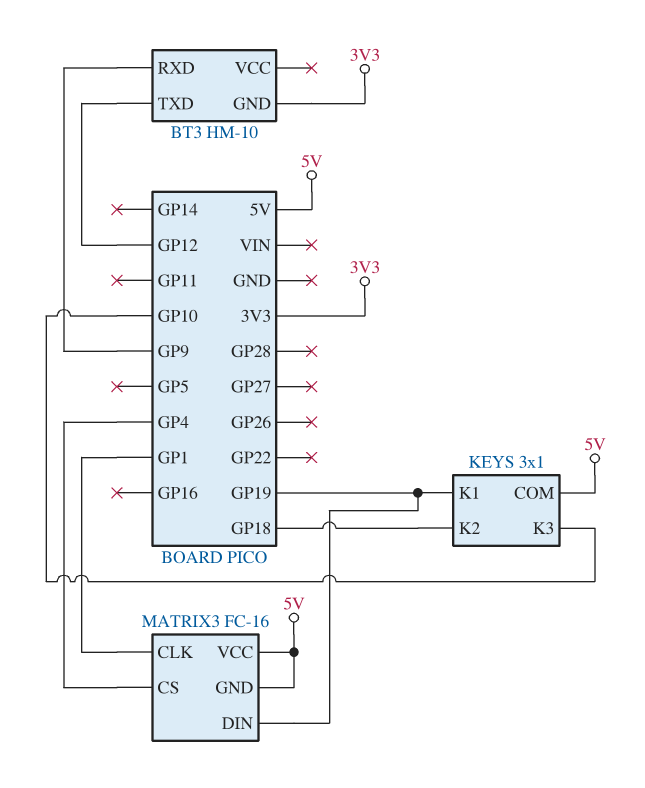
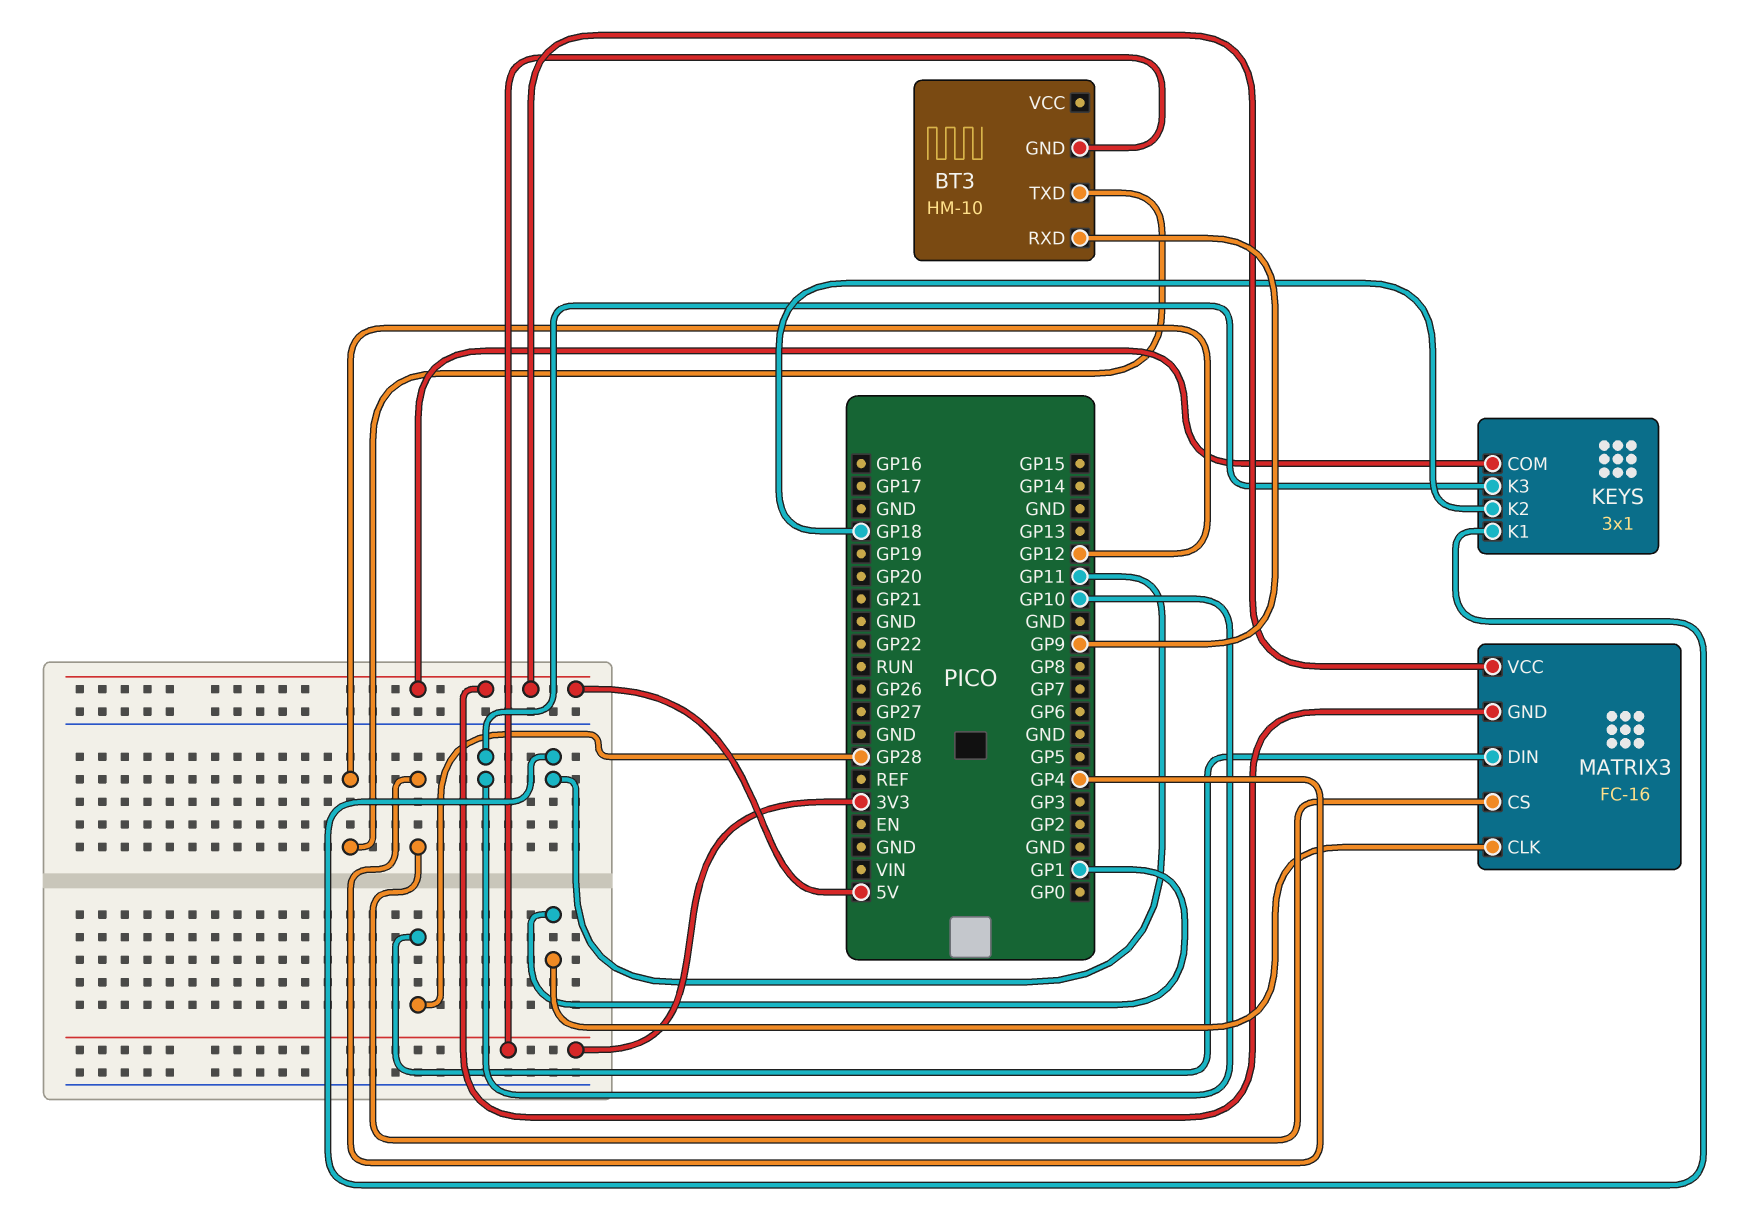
KEYS pin K1: GP19 -> GP11
MATRIX3 pin DIN: GP19 -> GP28

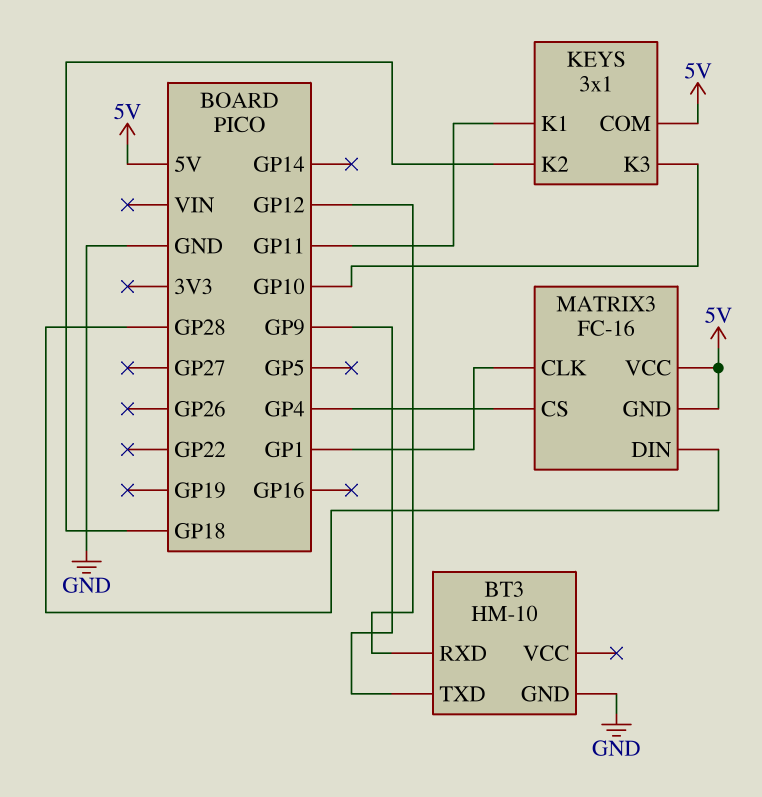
BT3 pin GND: 3V3 -> GND
BT3 pin RXD: GP9 -> GP12
BT3 pin TXD: GP12 -> GP9

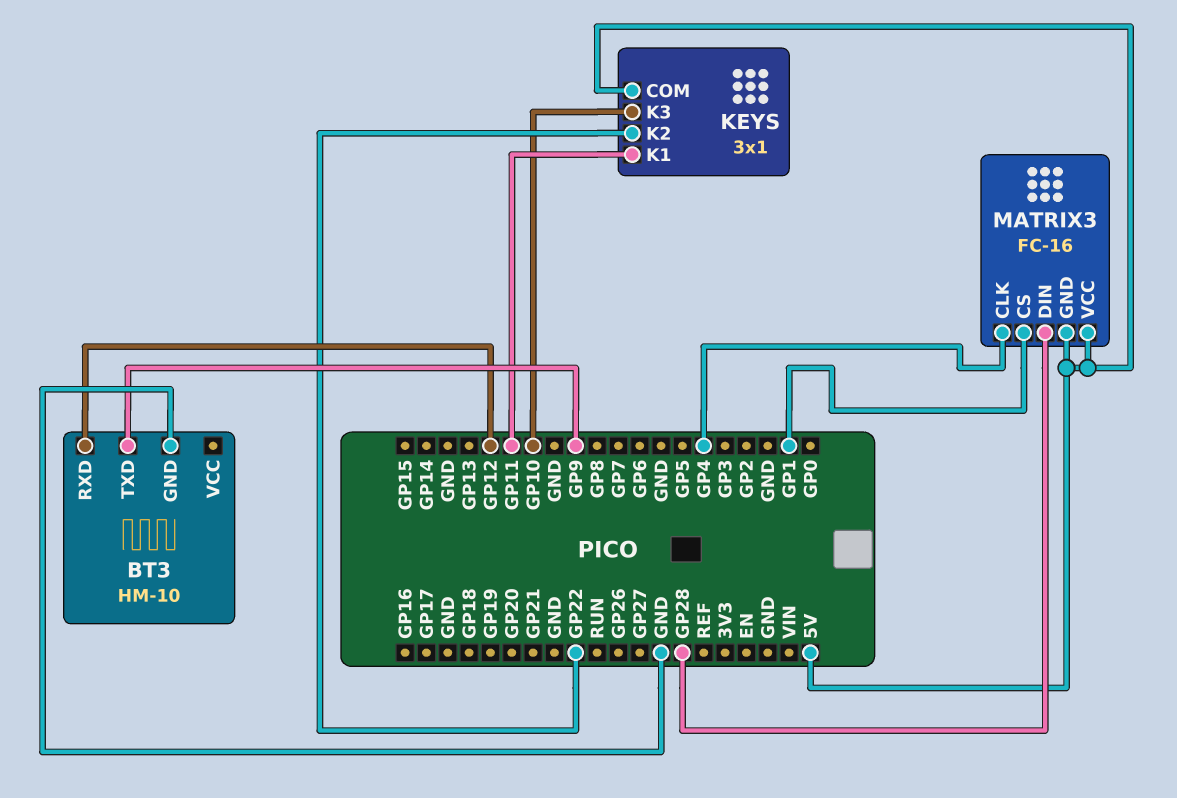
KEYS pin K2: GP18 -> GP22
MATRIX3 pin CLK: GP1 -> GP4
MATRIX3 pin CS: GP4 -> GP1

